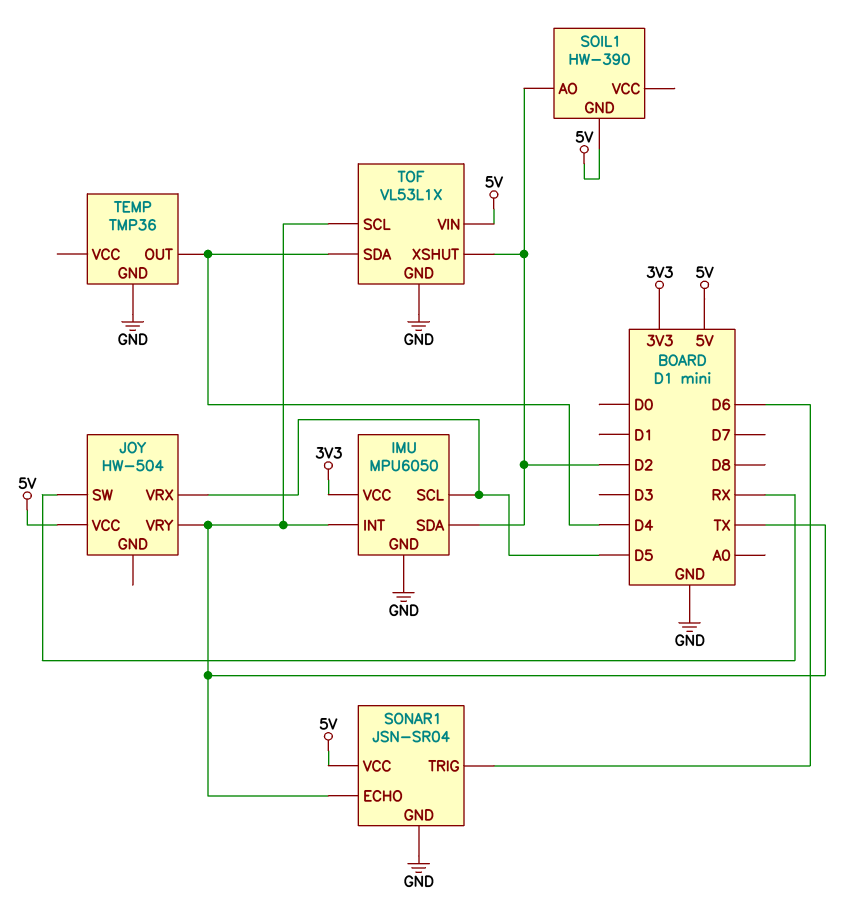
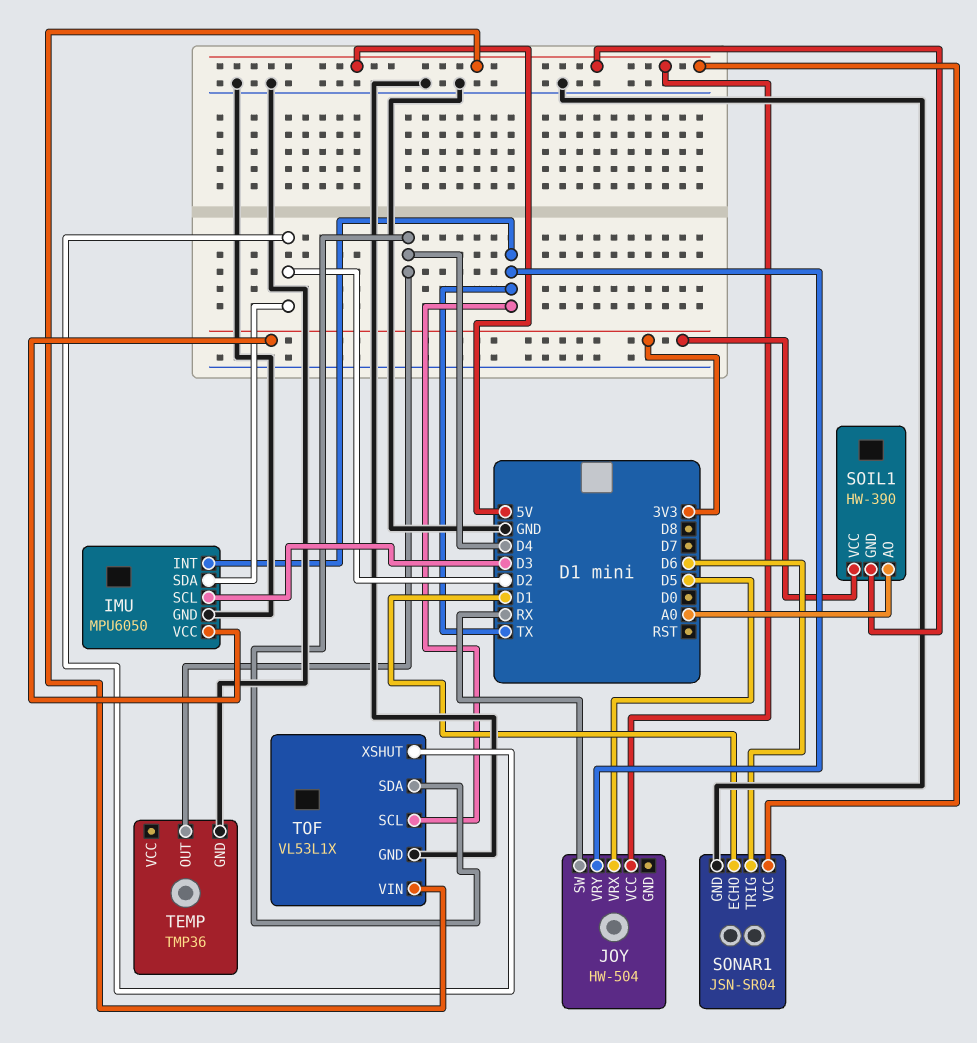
IMU pin SCL: D5 -> D3
SOIL1 pin AO: D2 -> A0
SOIL1 pin VCC: none -> 3V3
SONAR1 pin ECHO: TX -> D1

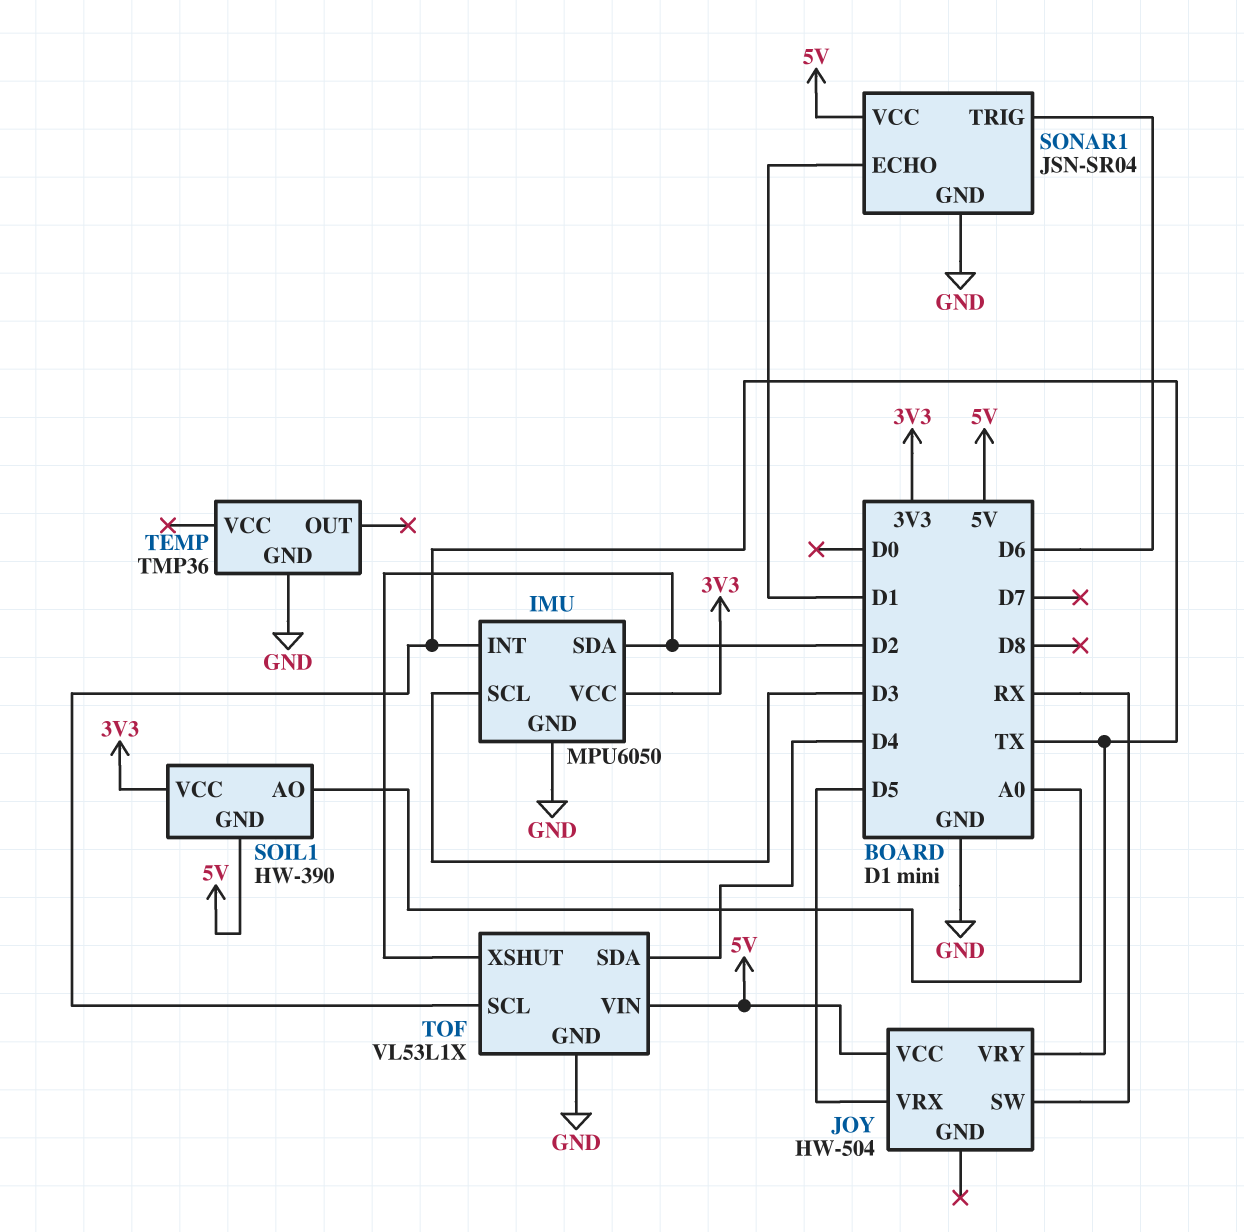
TEMP pin OUT: D4 -> none

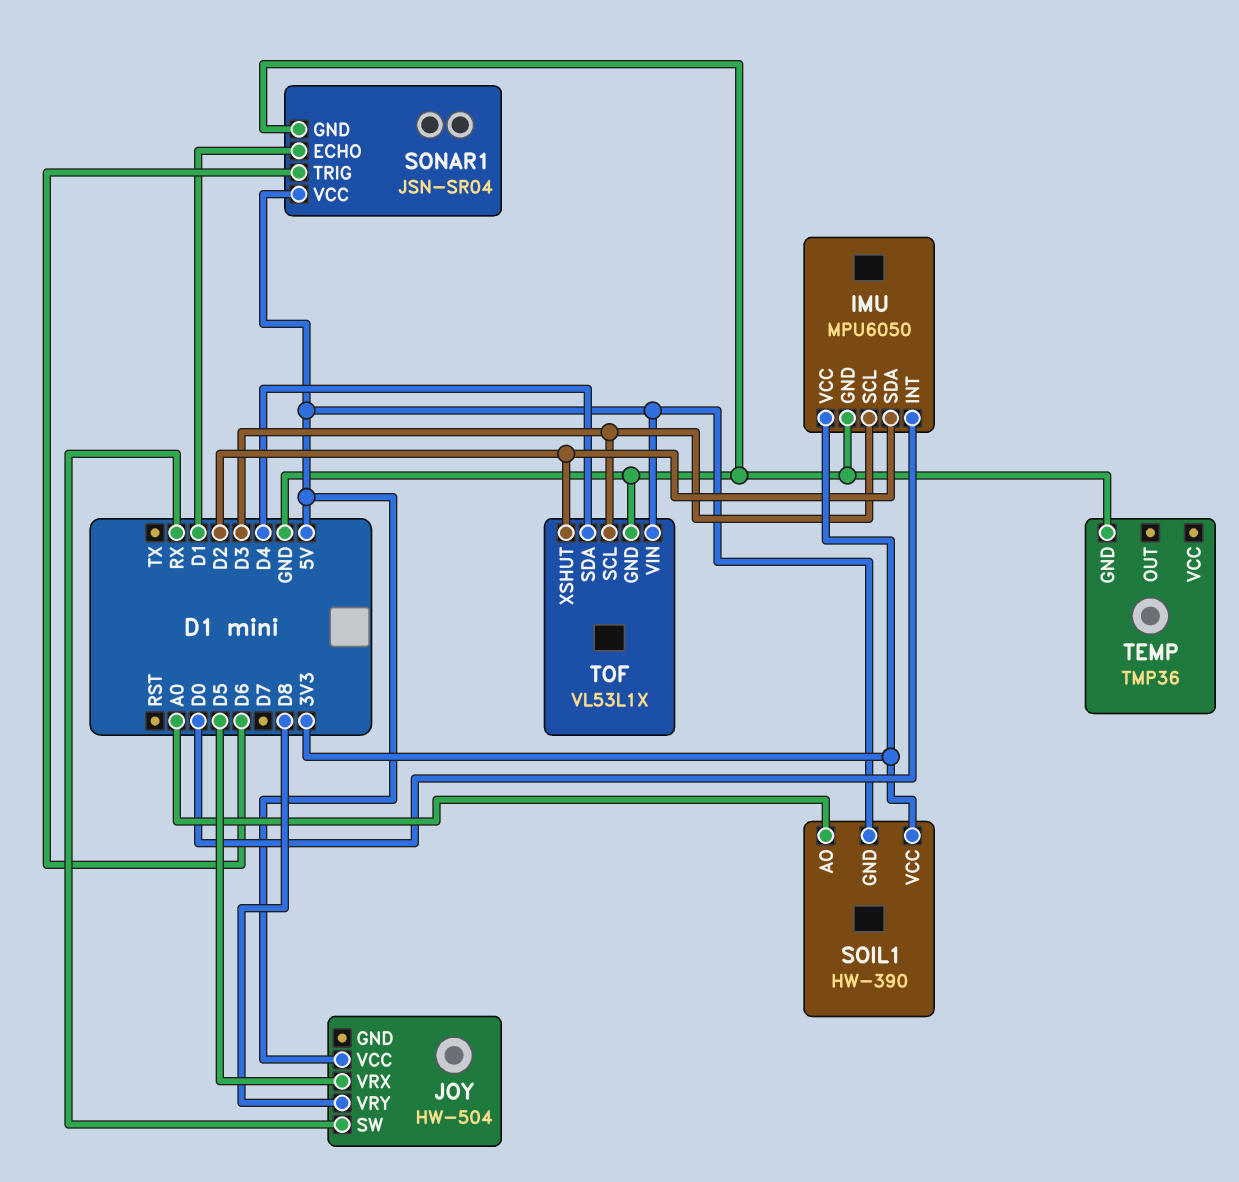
IMU pin INT: TX -> D0
JOY pin VRY: TX -> D8
TOF pin SCL: TX -> D3

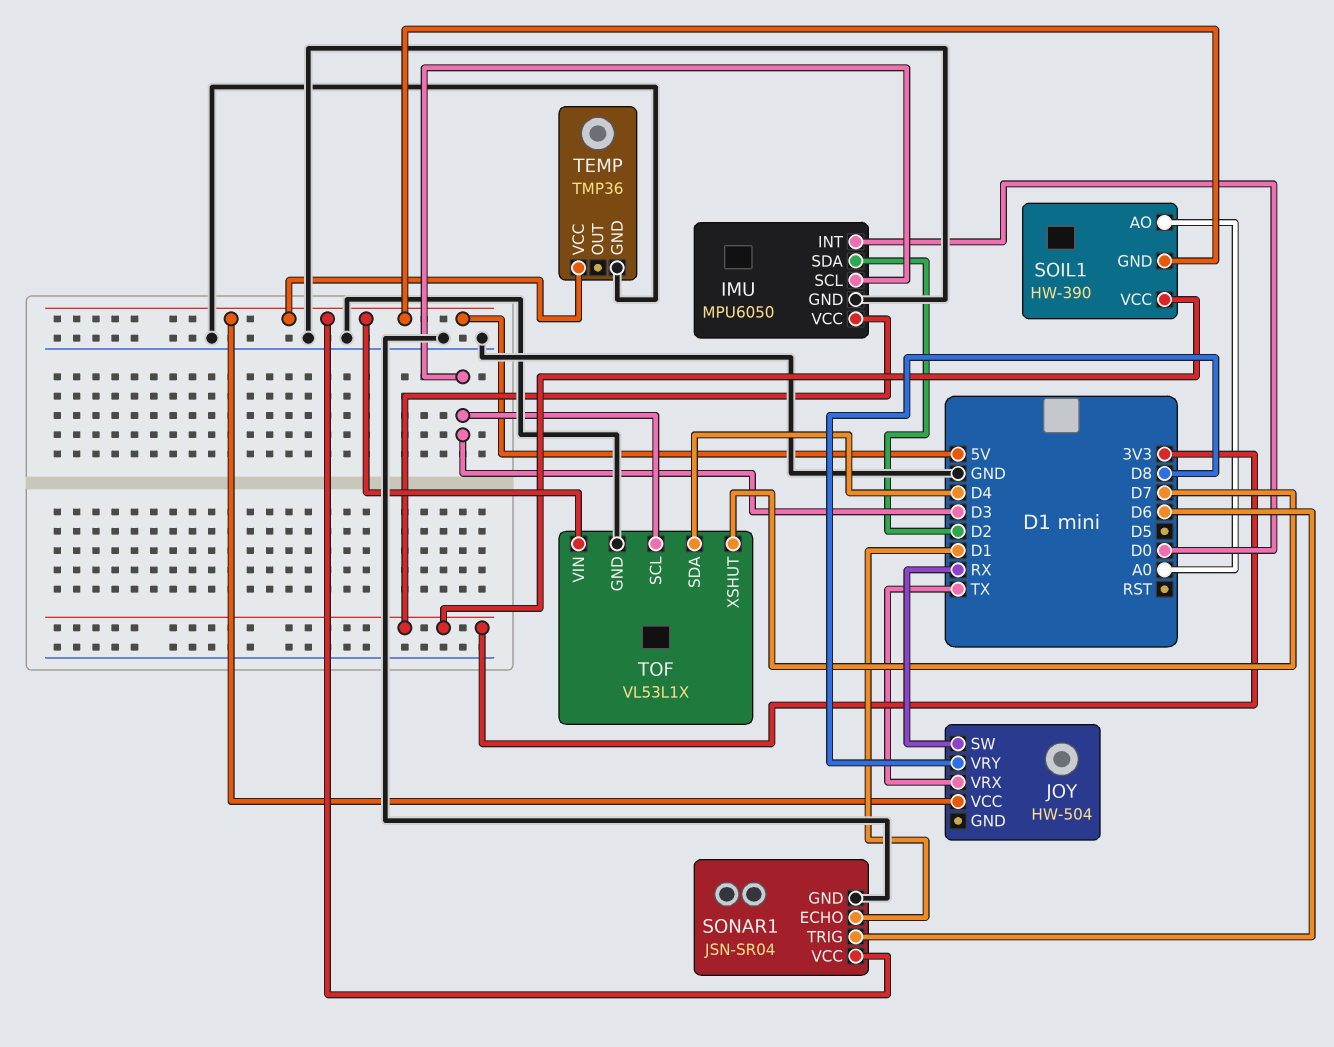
JOY pin VRX: D5 -> TX
TEMP pin VCC: none -> 5V
TOF pin XSHUT: D2 -> D7

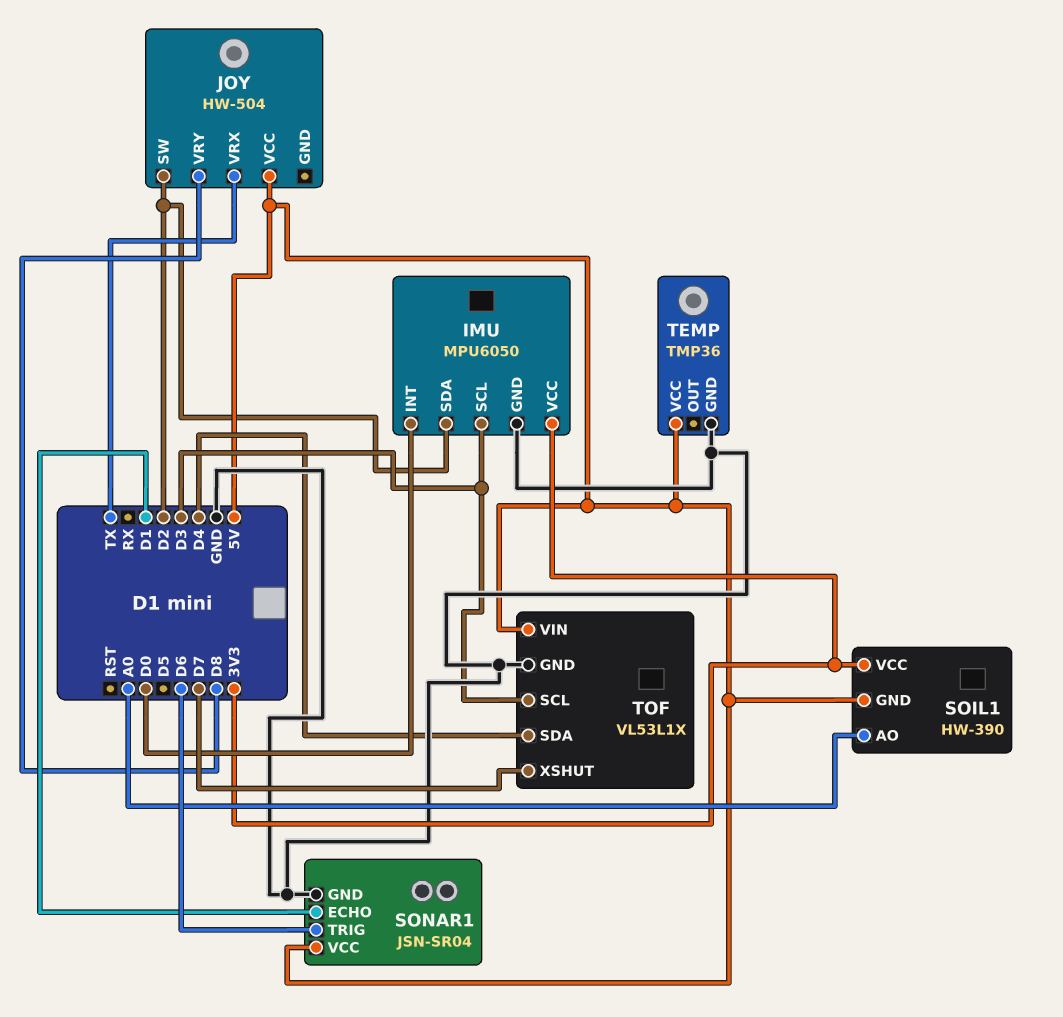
JOY pin SW: RX -> D2

